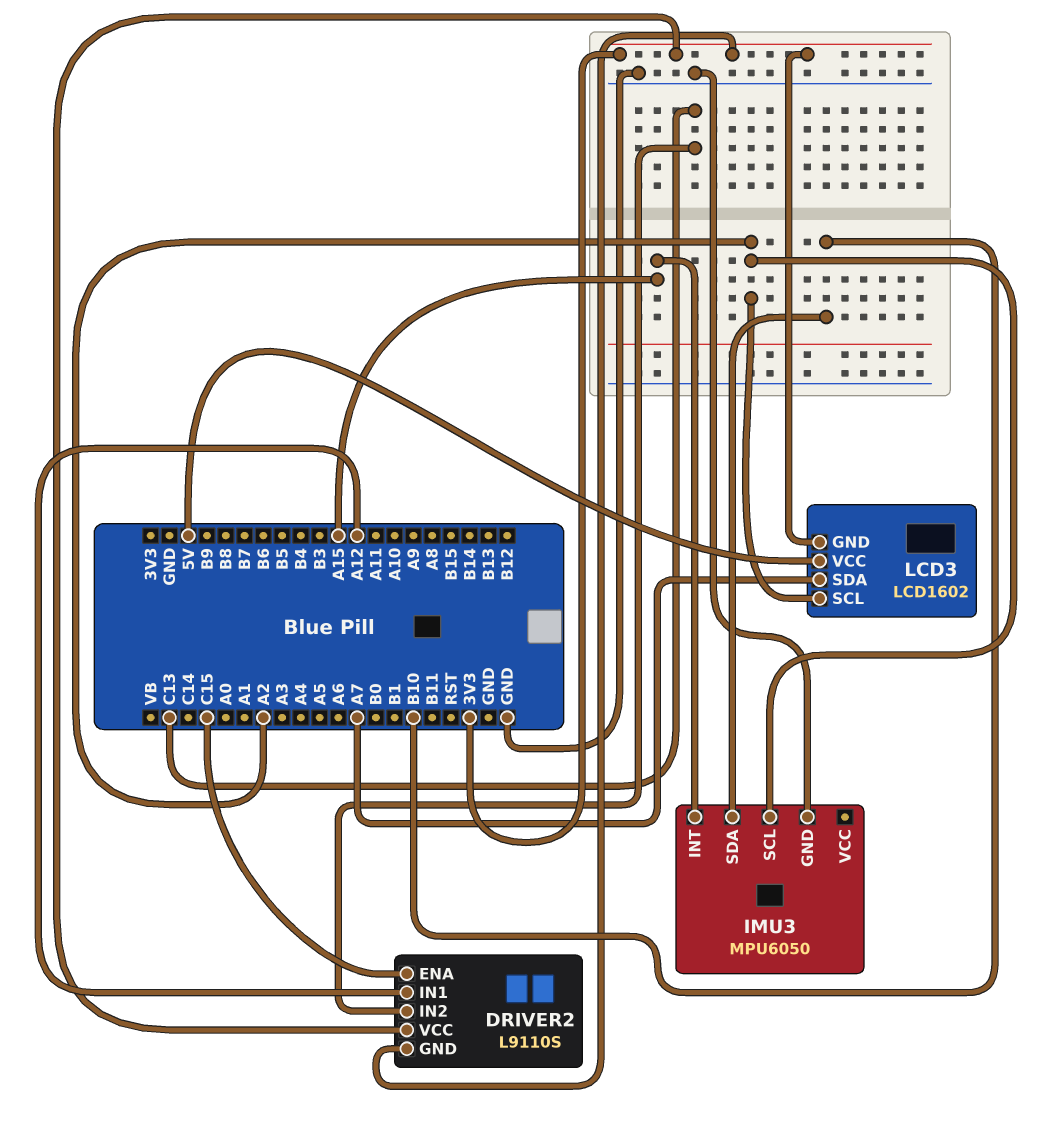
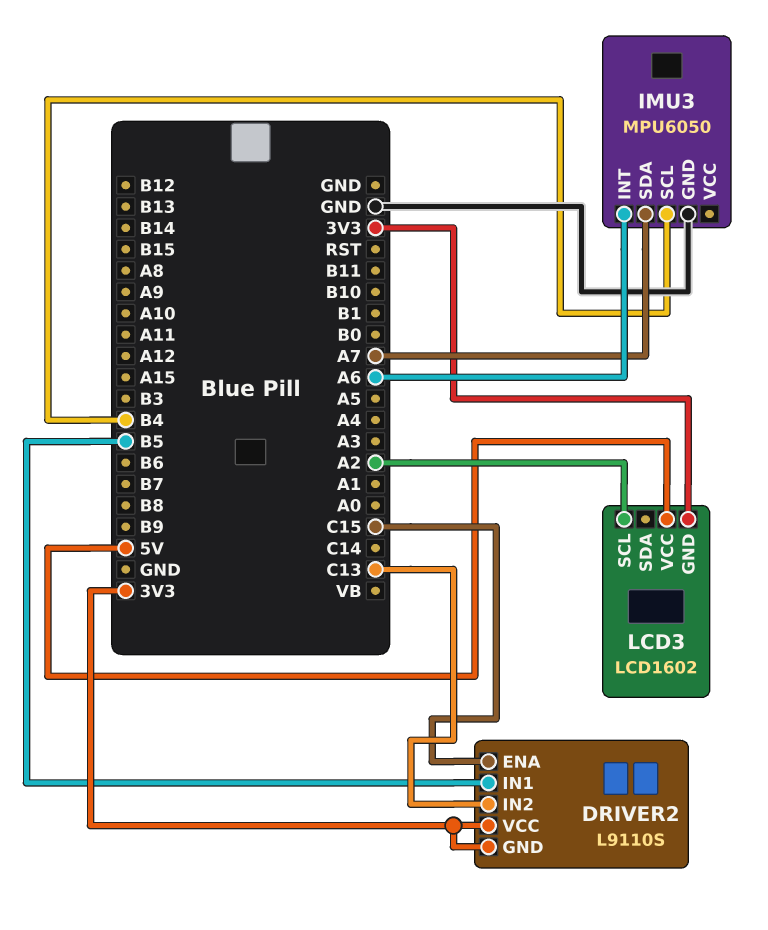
DRIVER2 pin IN1: A12 -> B5
IMU3 pin INT: A15 -> A6
IMU3 pin SCL: A2 -> B4
IMU3 pin SDA: B10 -> A7
LCD3 pin SDA: A7 -> none

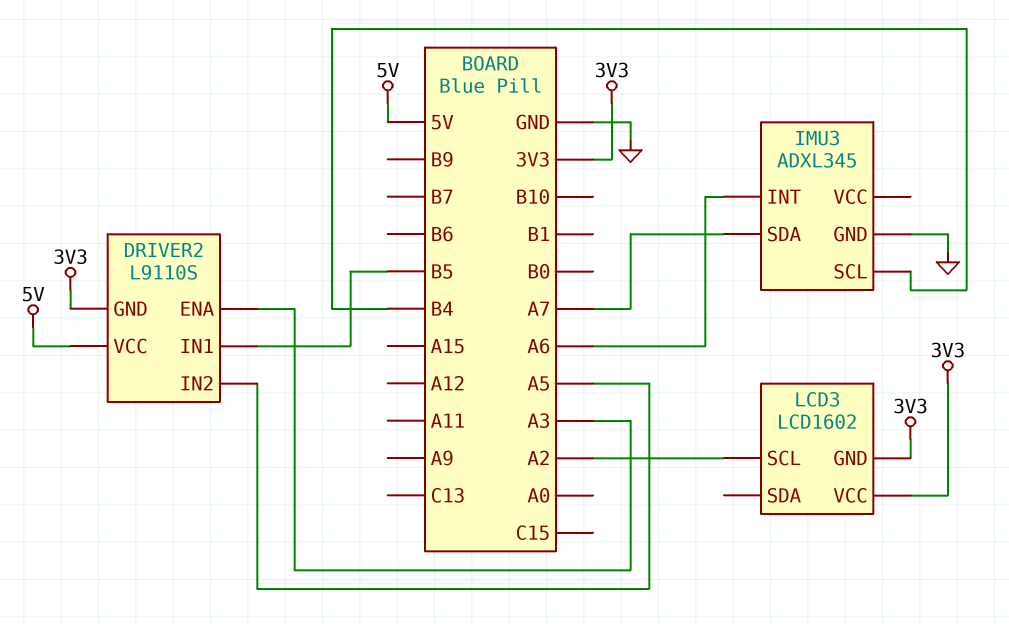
DRIVER2 pin ENA: C15 -> A3
DRIVER2 pin IN2: C13 -> A5
DRIVER2 pin VCC: 3V3 -> 5V
IMU3: MPU6050 -> ADXL345
LCD3 pin VCC: 5V -> 3V3

